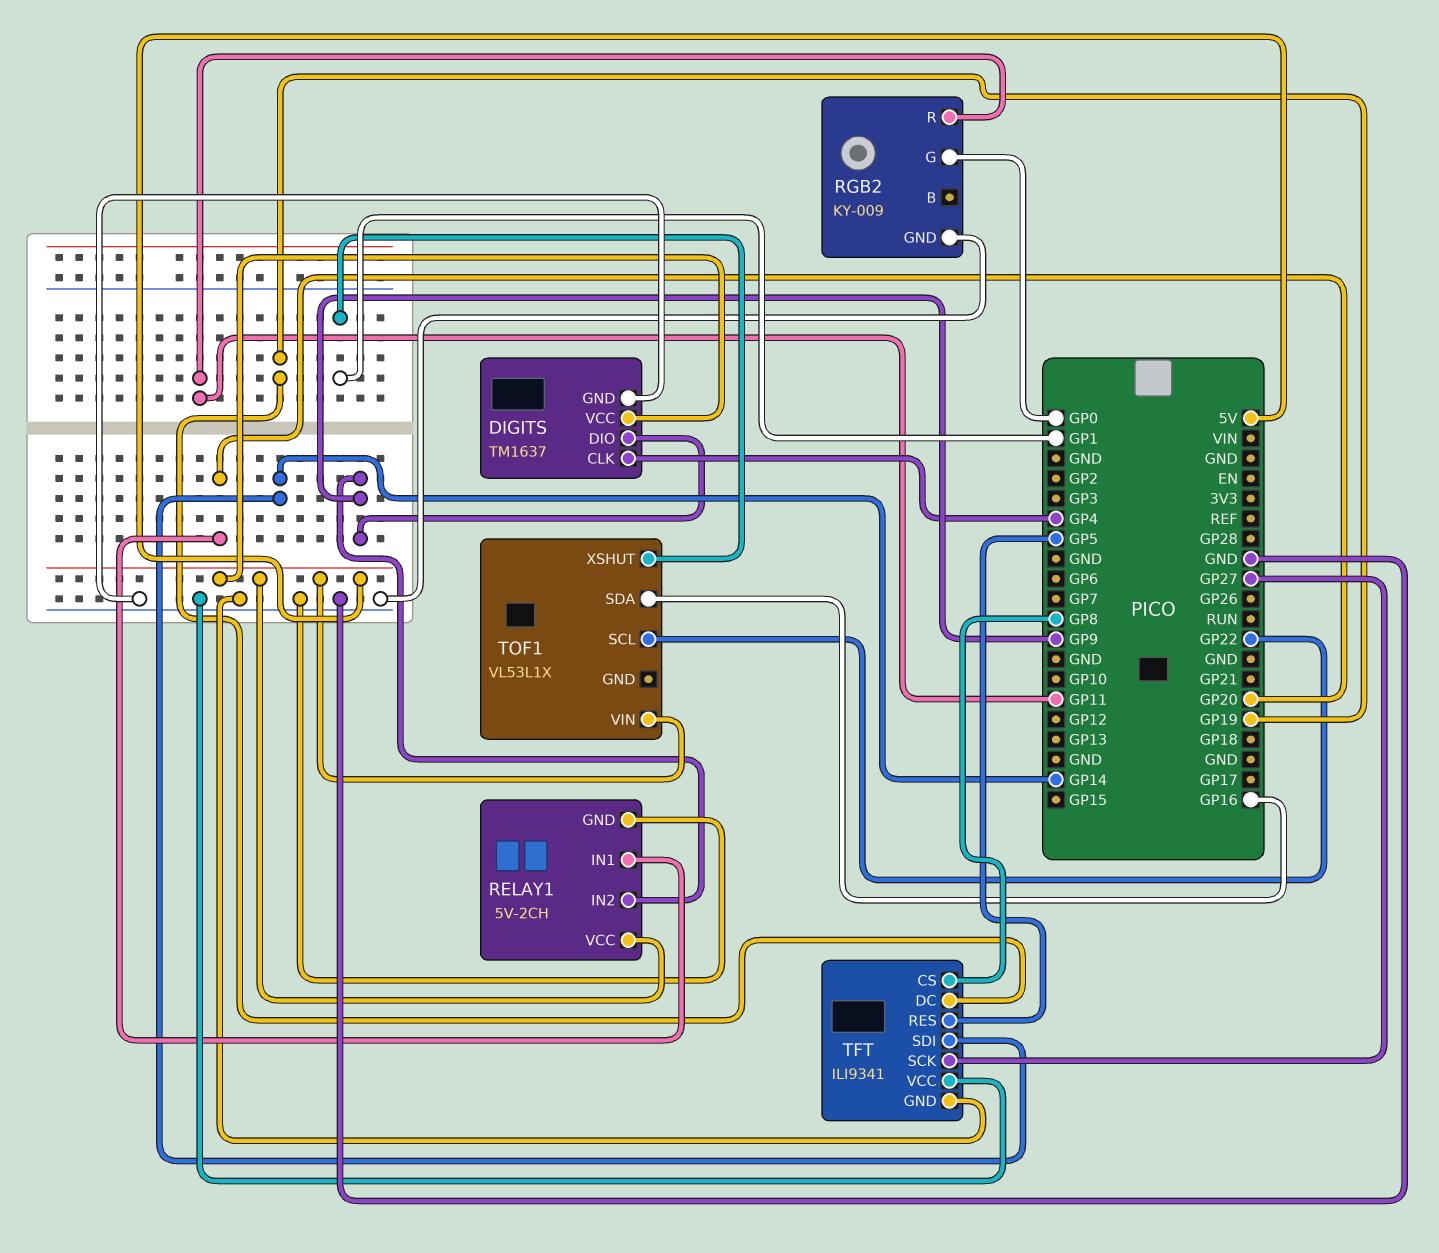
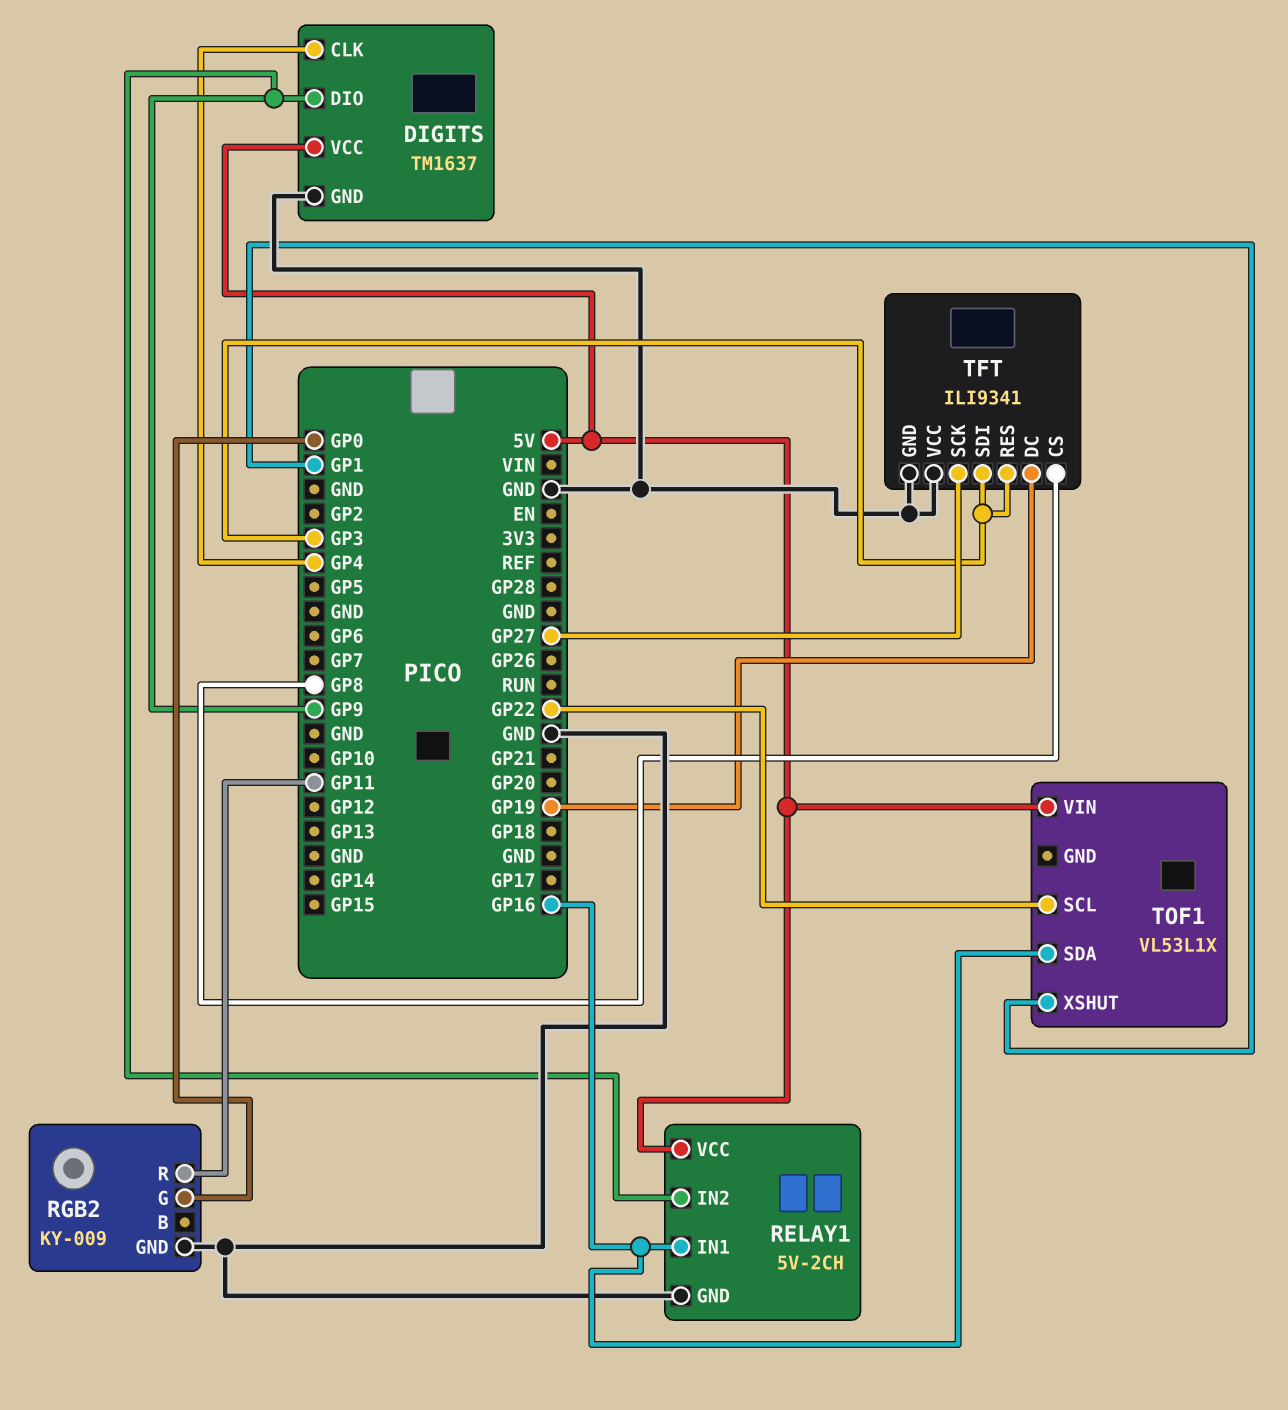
RELAY1 pin IN1: GP20 -> GP16
TFT pin RES: GP5 -> GP3
TFT pin SDI: GP14 -> GP3

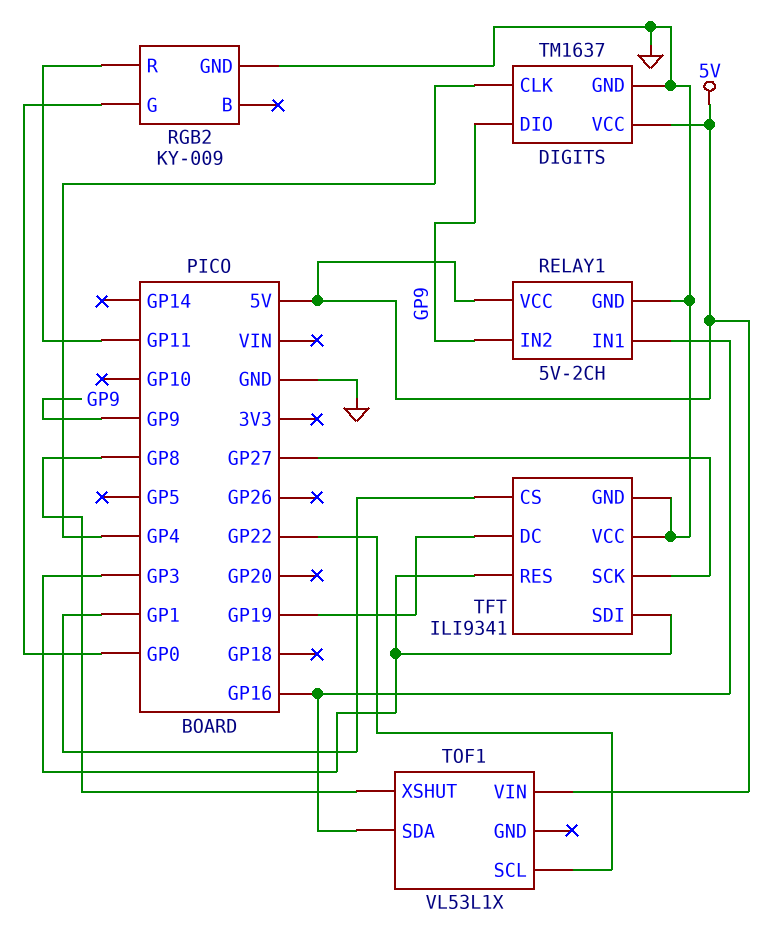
TFT pin CS: GP8 -> GP1
TOF1 pin XSHUT: GP1 -> GP8

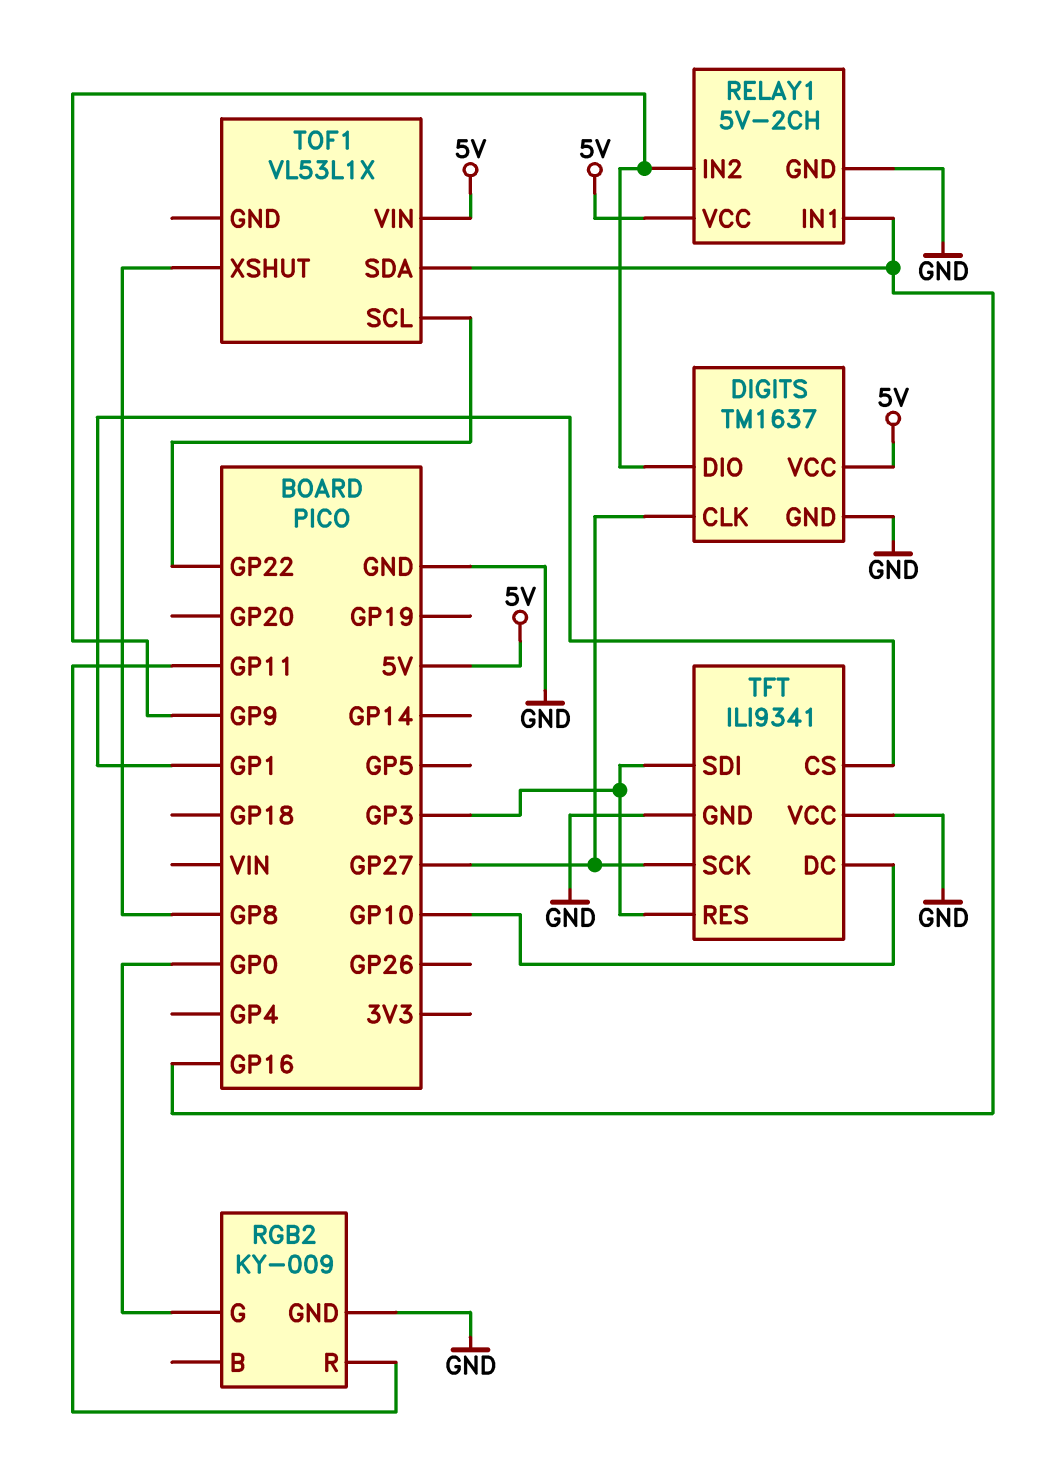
DIGITS pin CLK: GP4 -> GP27
TFT pin DC: GP19 -> GP10

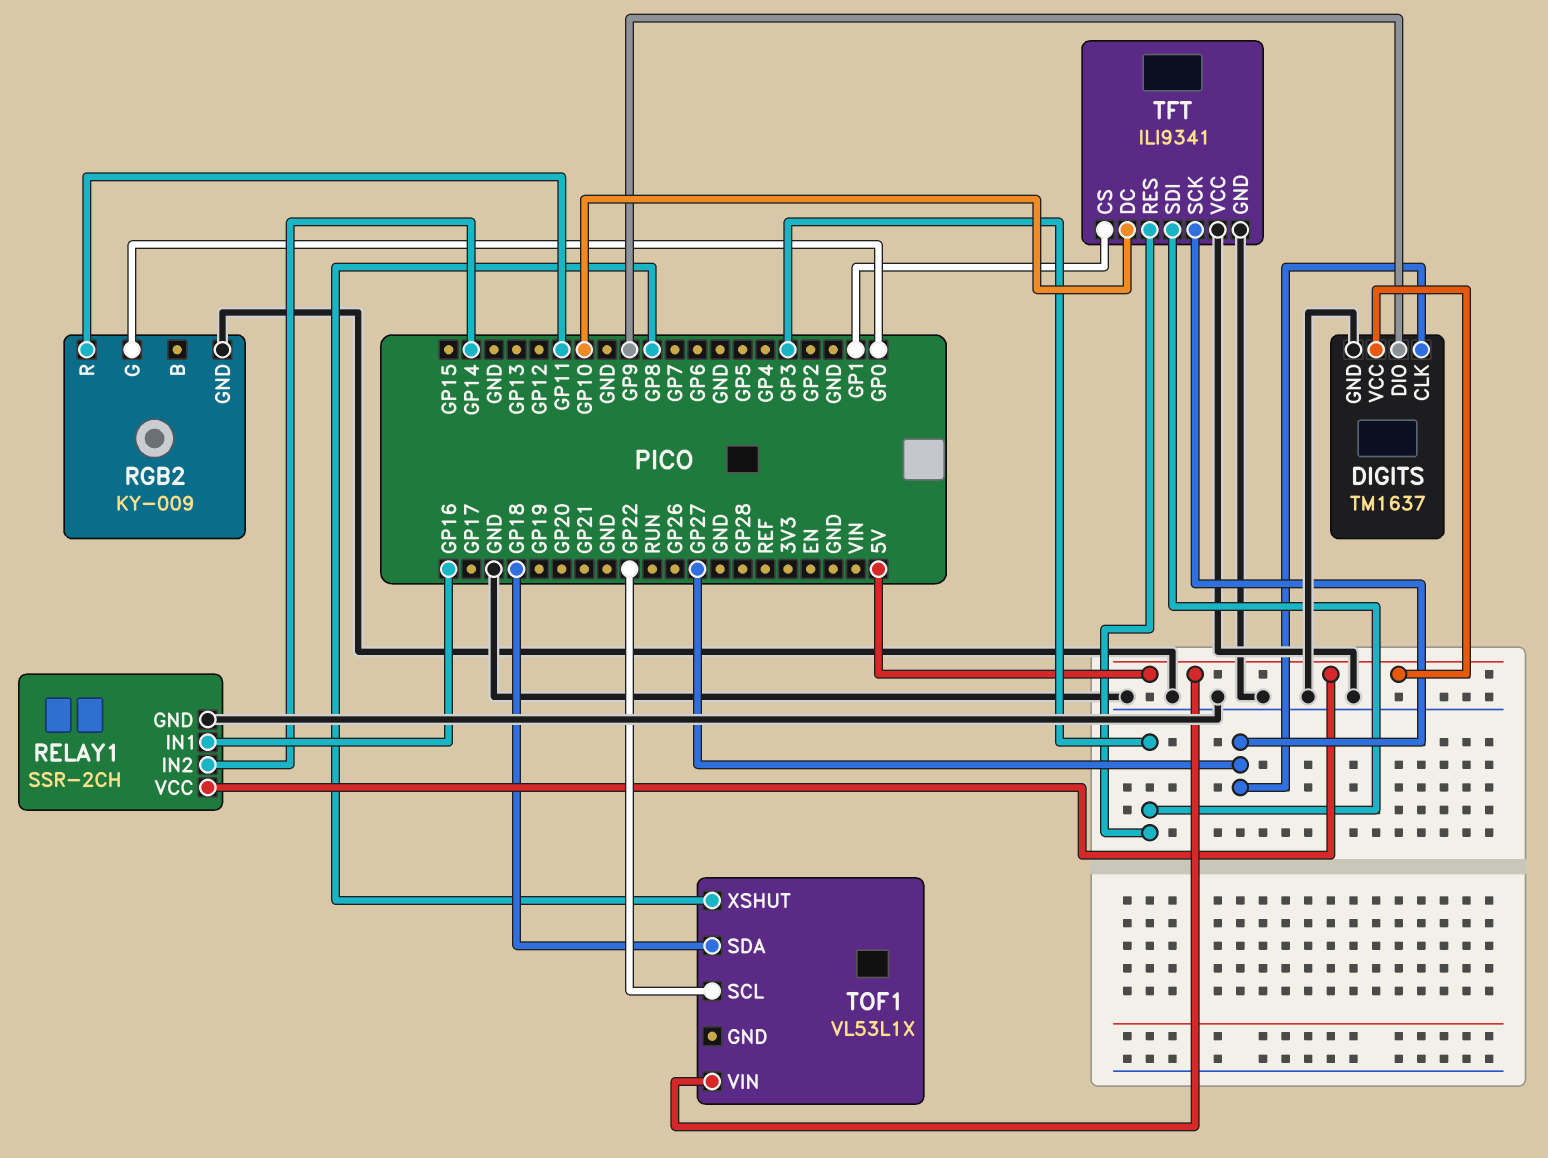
RELAY1: 5V-2CH -> SSR-2CH
RELAY1 pin IN2: GP9 -> GP14
TOF1 pin SDA: GP16 -> GP18

